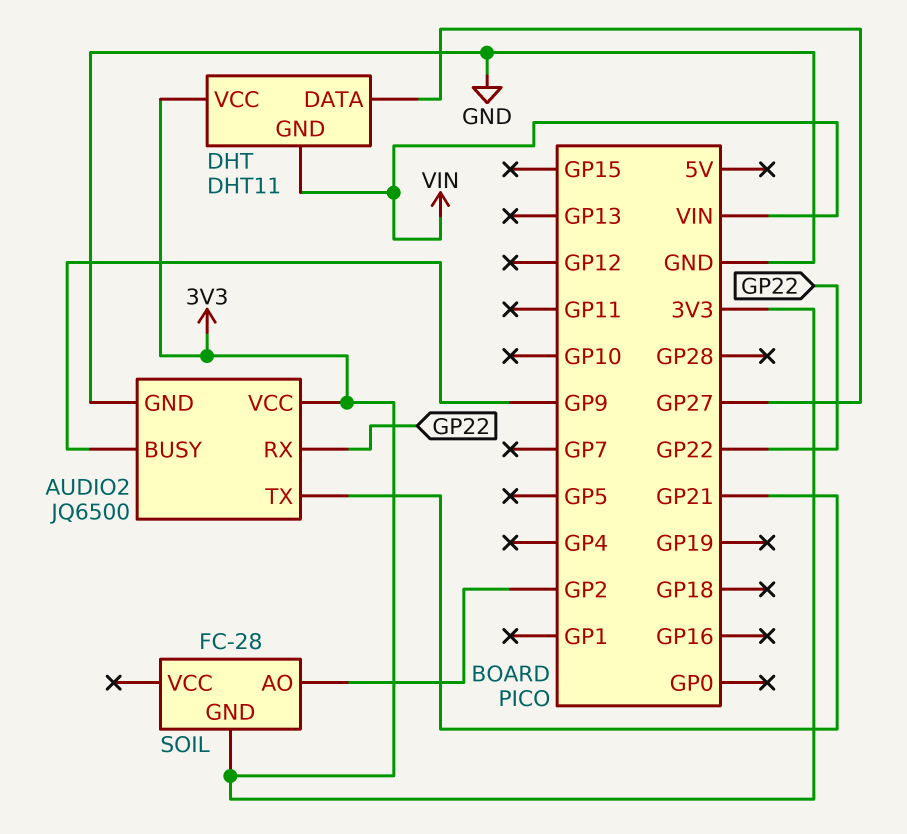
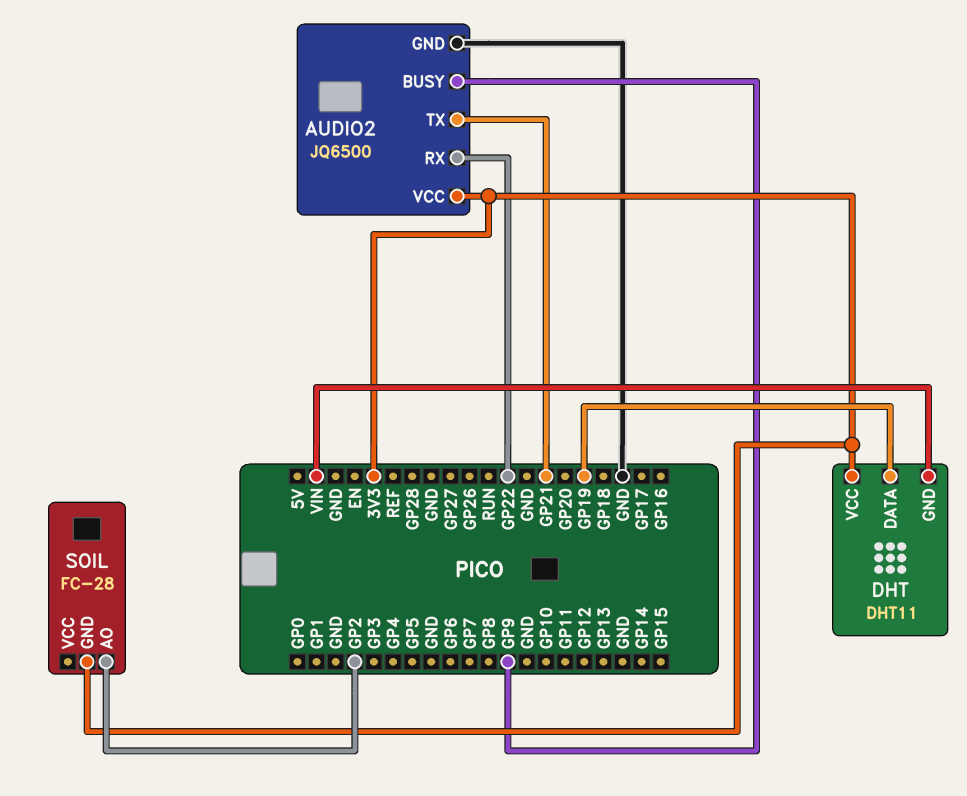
DHT pin DATA: GP27 -> GP19

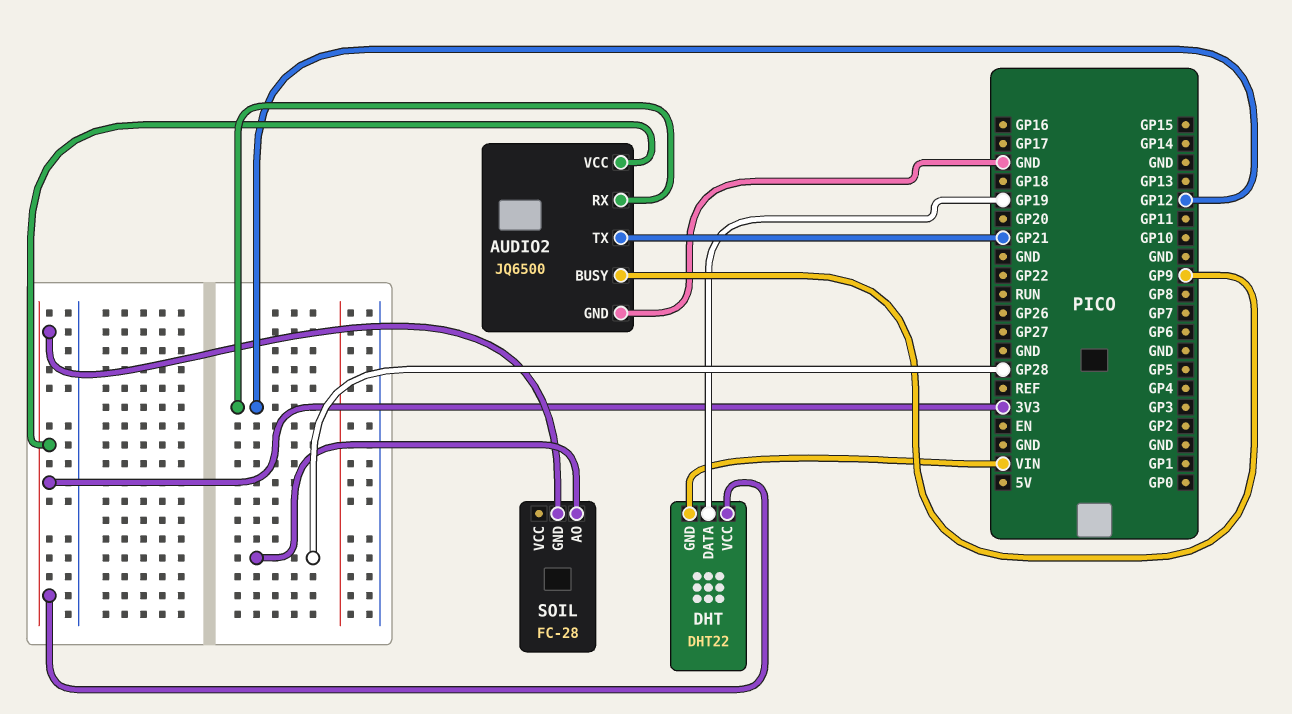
AUDIO2 pin RX: GP22 -> GP12
DHT: DHT11 -> DHT22
SOIL pin AO: GP2 -> GP28

